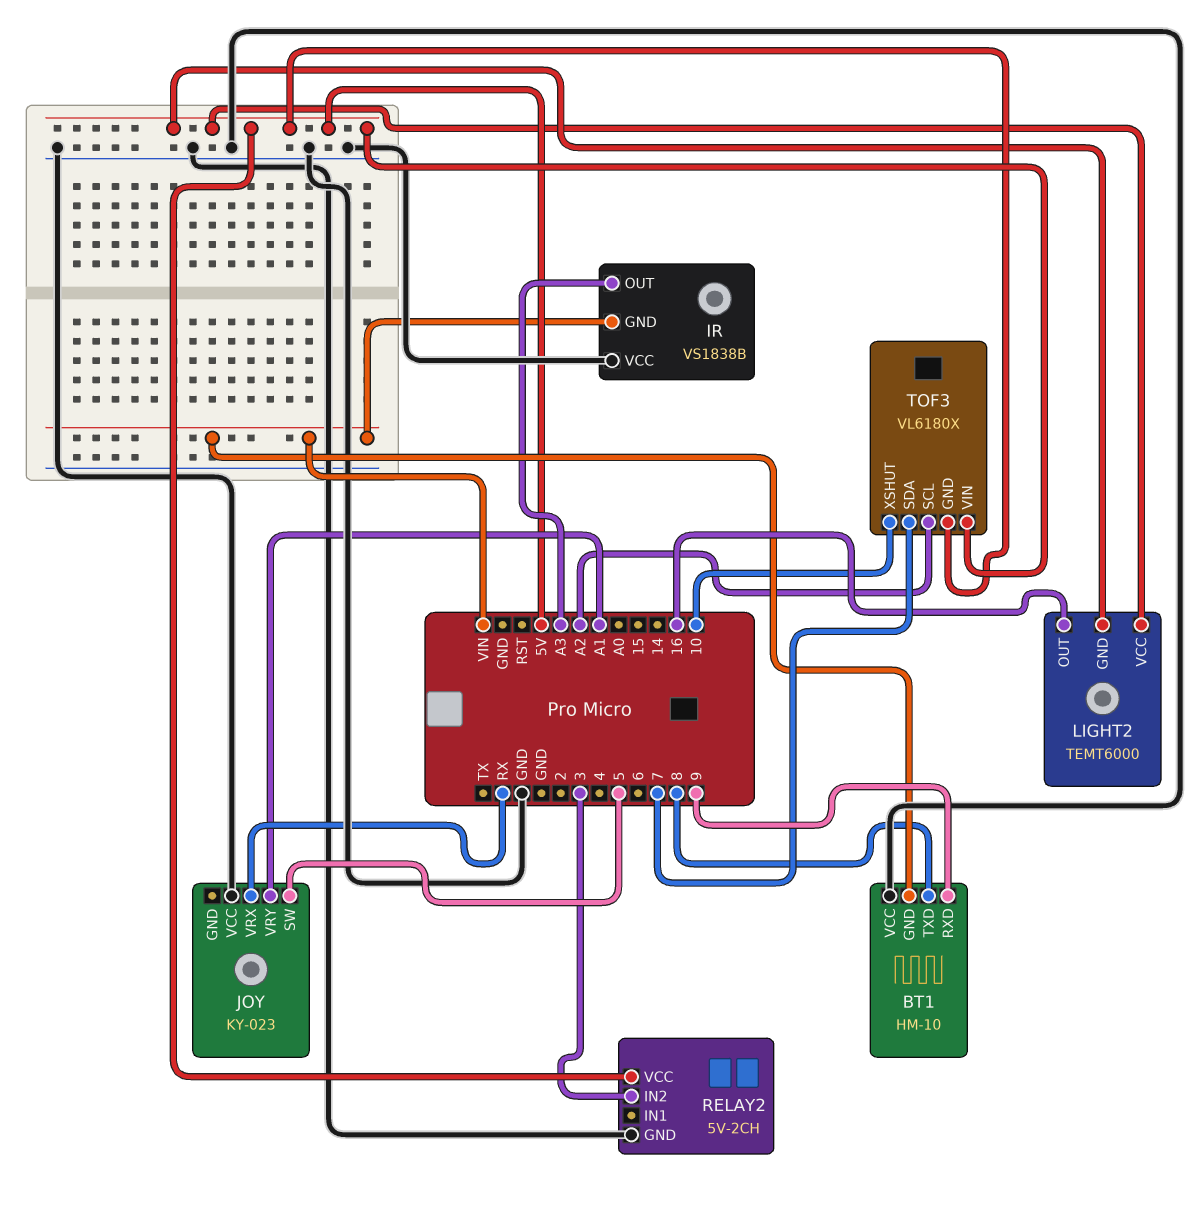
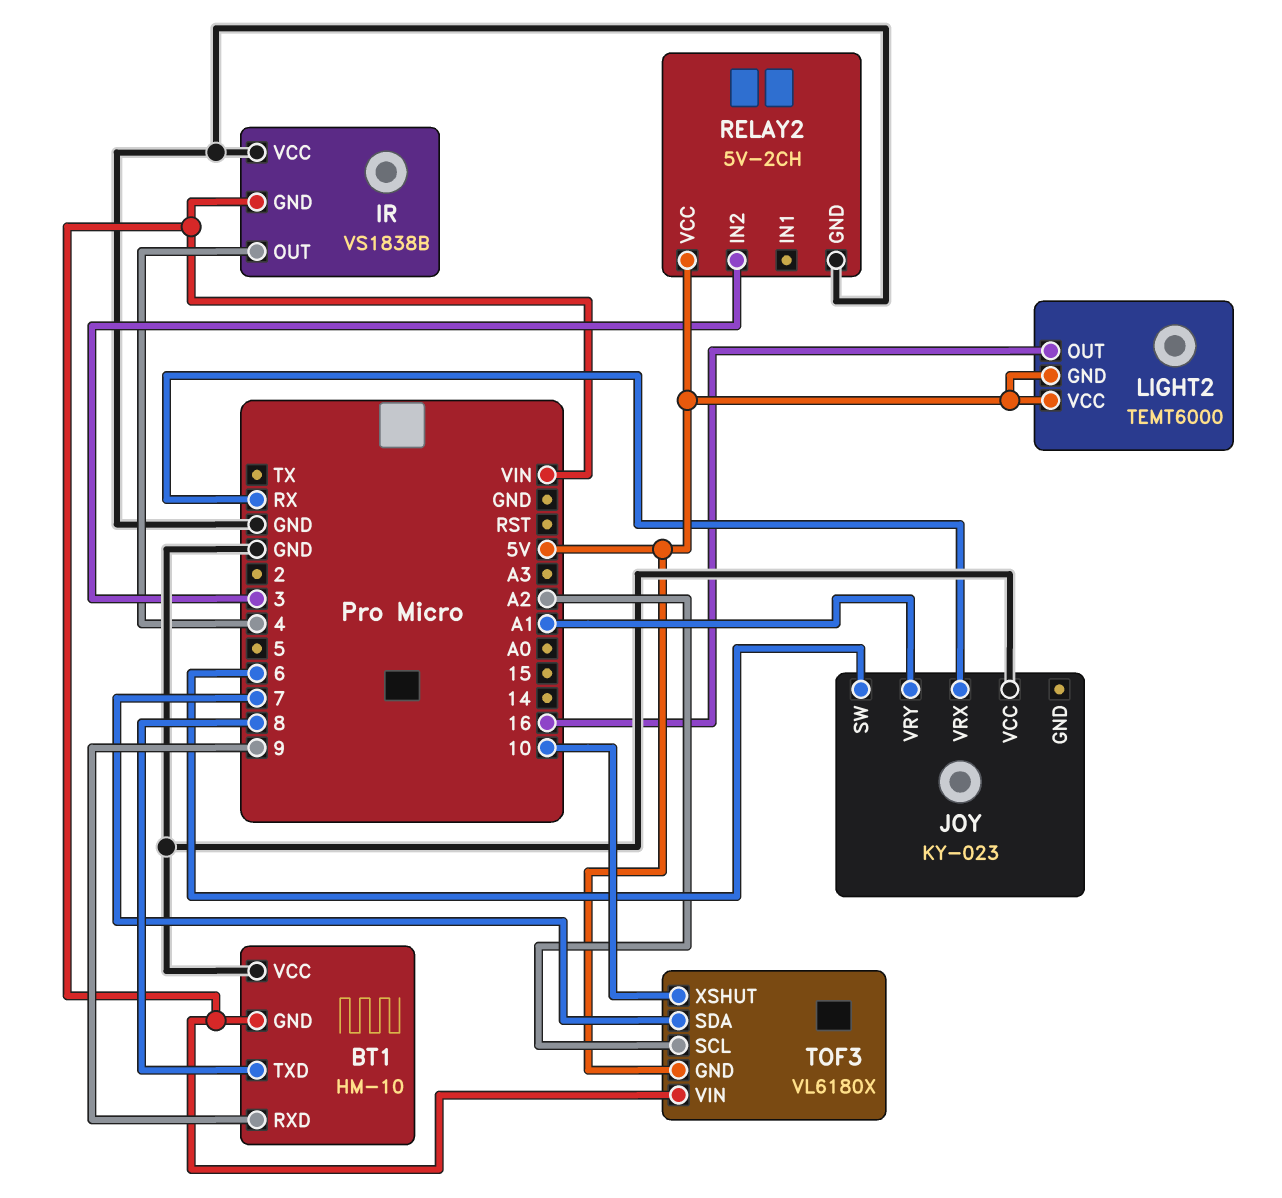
IR pin OUT: A3 -> 4
JOY pin SW: 5 -> 6
TOF3 pin VIN: 5V -> VIN

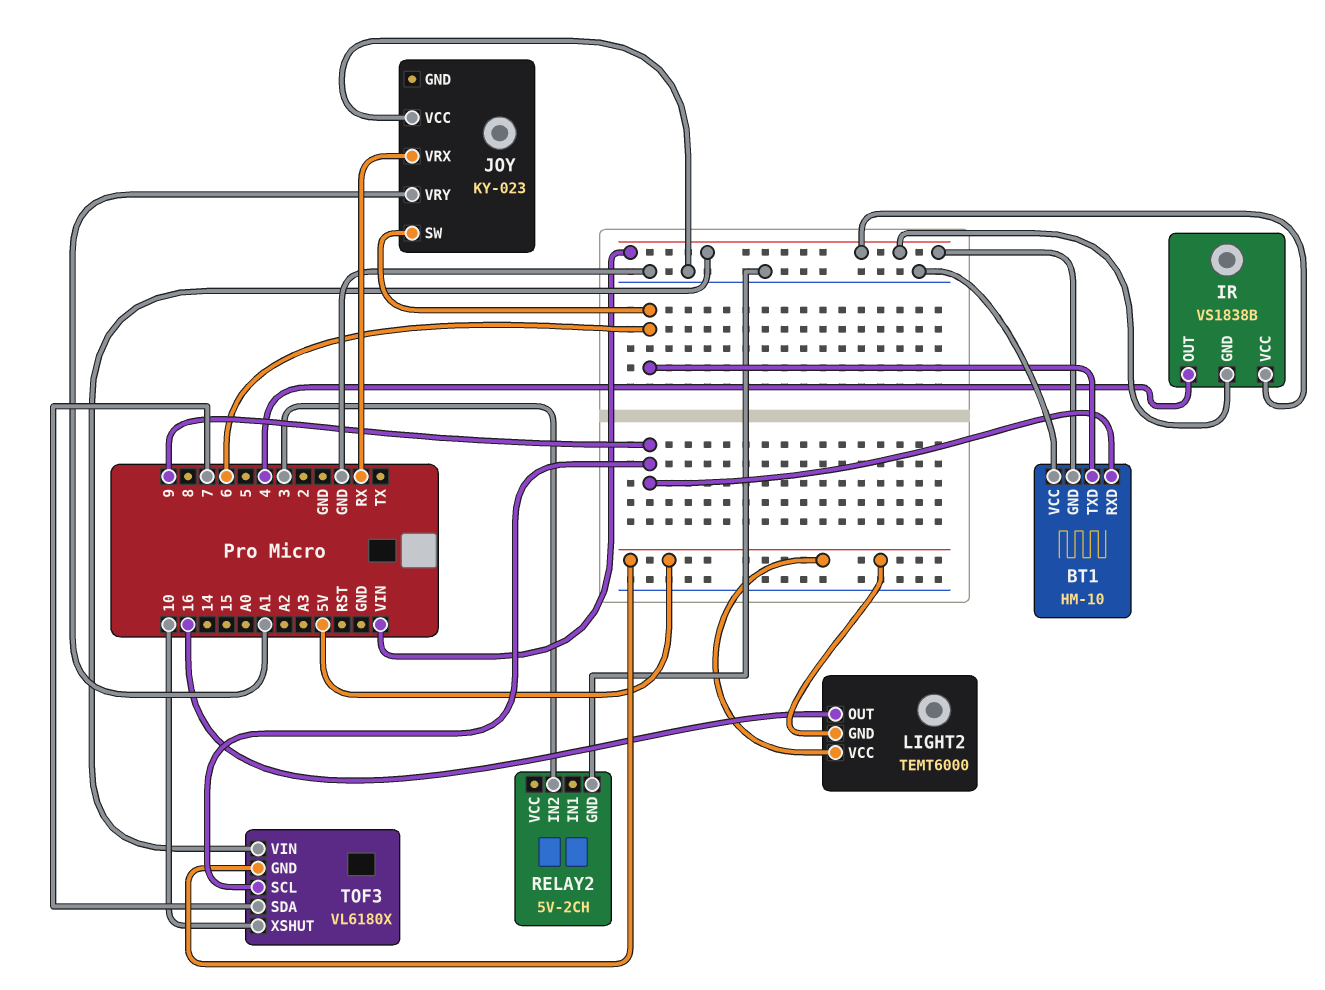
BT1 pin TXD: 8 -> 6
IR pin VCC: GND -> VIN
RELAY2 pin VCC: 5V -> none
TOF3 pin SCL: A2 -> 9

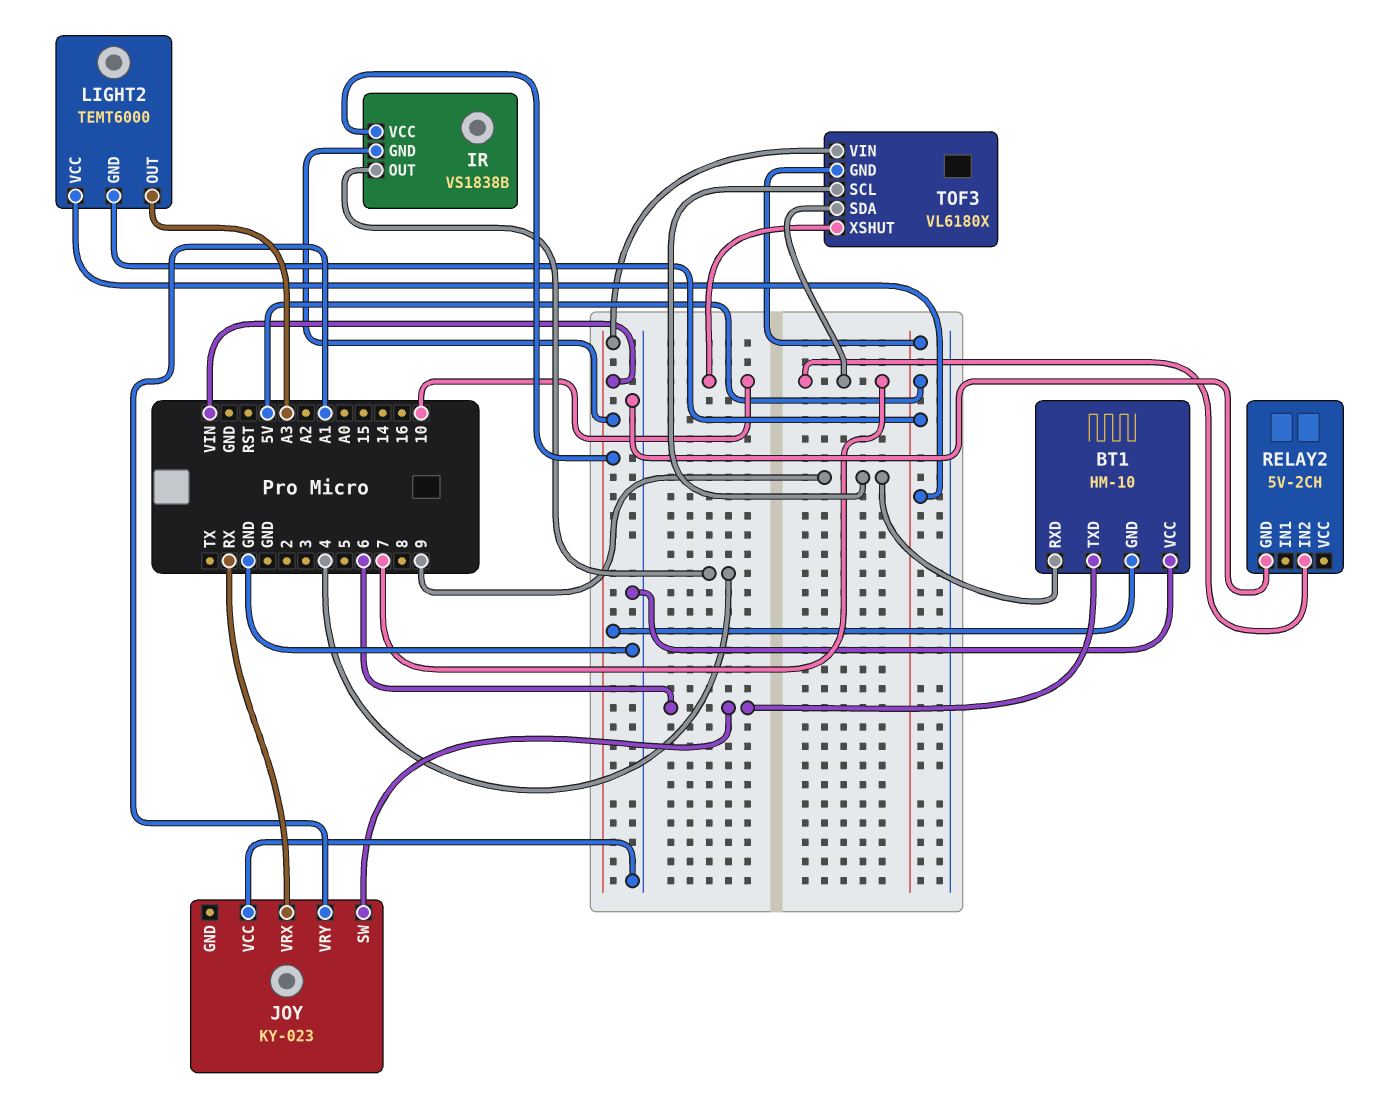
LIGHT2 pin OUT: 16 -> A3
RELAY2 pin IN2: 3 -> 7

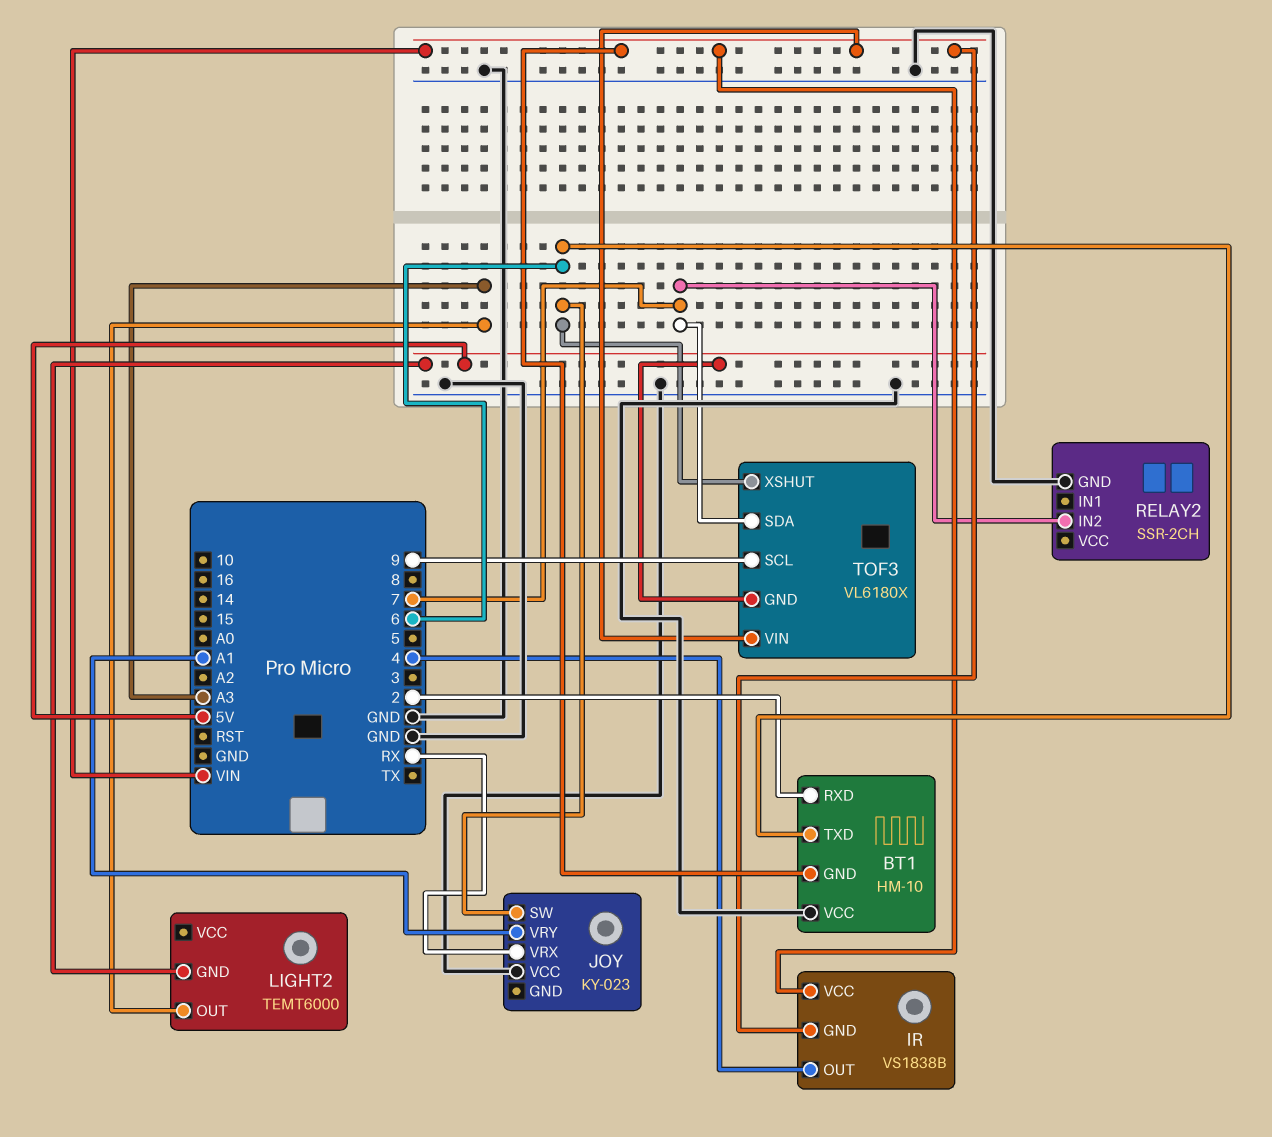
BT1 pin RXD: 9 -> 2
LIGHT2 pin VCC: 5V -> none
RELAY2: 5V-2CH -> SSR-2CH
TOF3 pin XSHUT: 10 -> 6

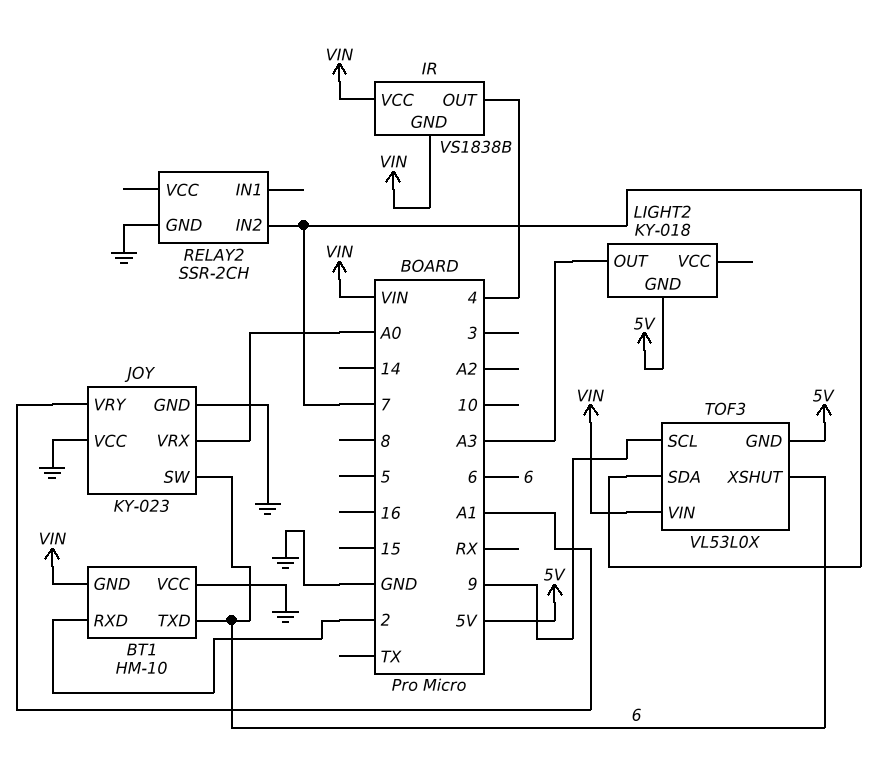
JOY pin GND: none -> GND
JOY pin VRX: RX -> A0
LIGHT2: TEMT6000 -> KY-018
TOF3: VL6180X -> VL53L0X

